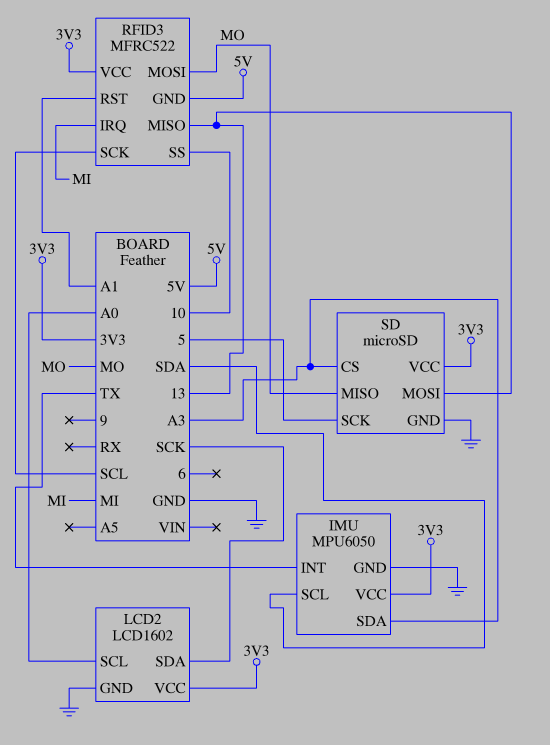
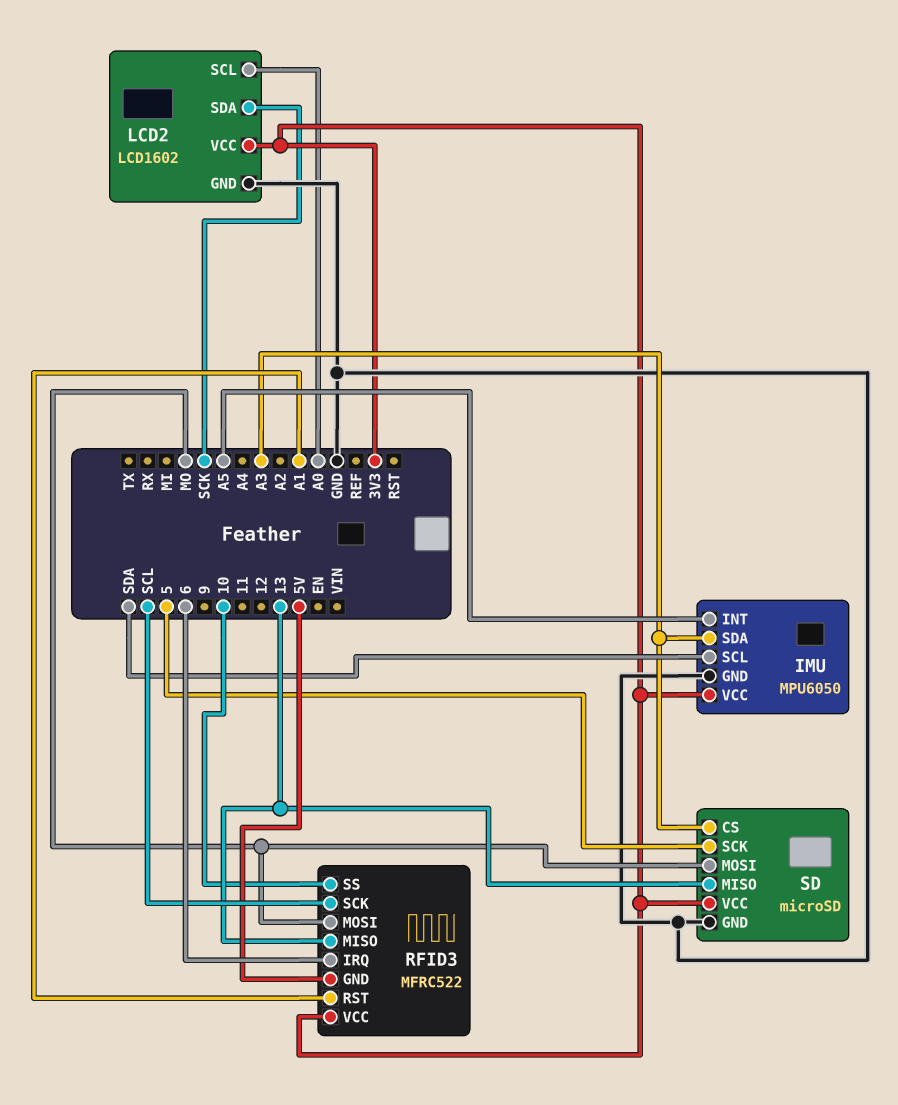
IMU pin INT: TX -> A5
RFID3 pin IRQ: MI -> 6
SD pin MISO: MO -> 13
SD pin MOSI: 13 -> MO

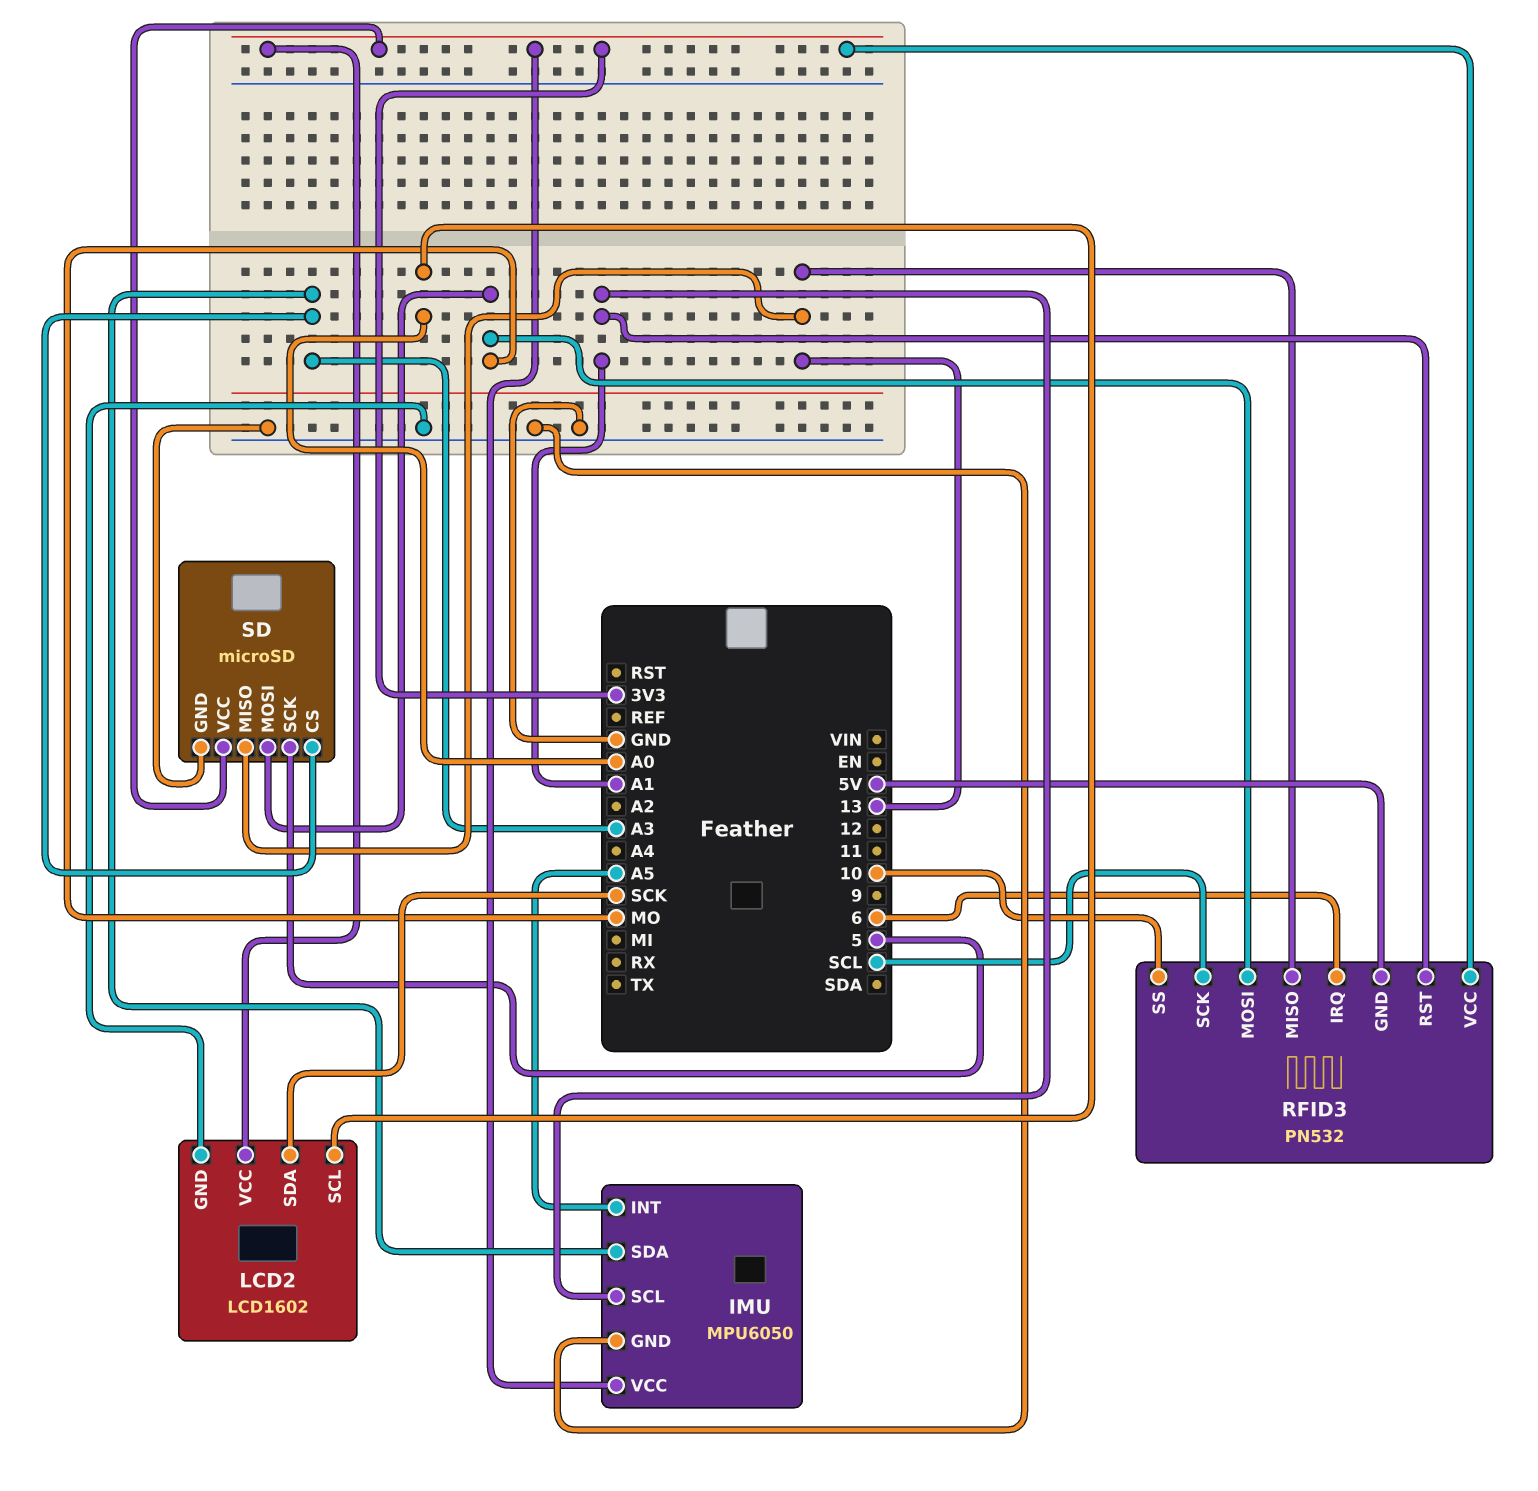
IMU pin SCL: SDA -> A1
RFID3: MFRC522 -> PN532

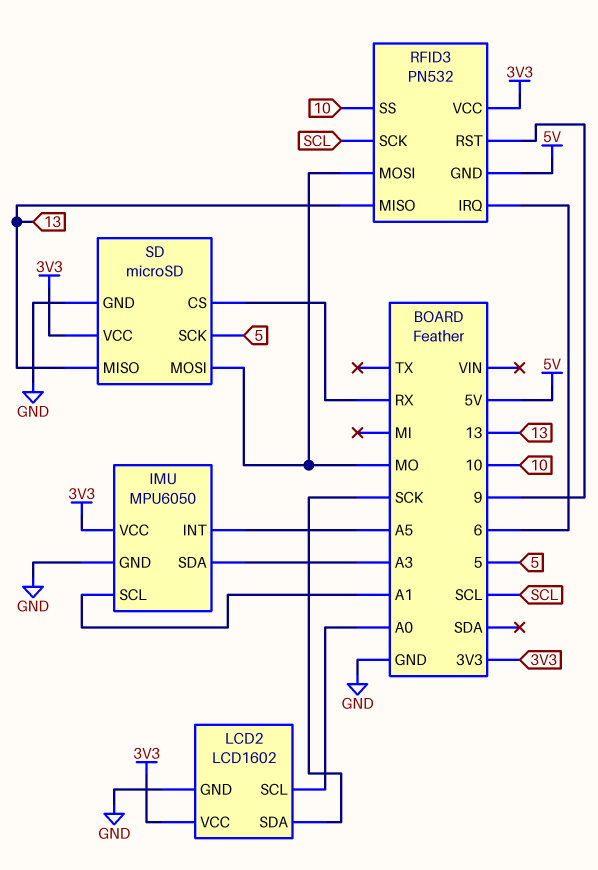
RFID3 pin RST: A1 -> 9
SD pin CS: A3 -> RX

